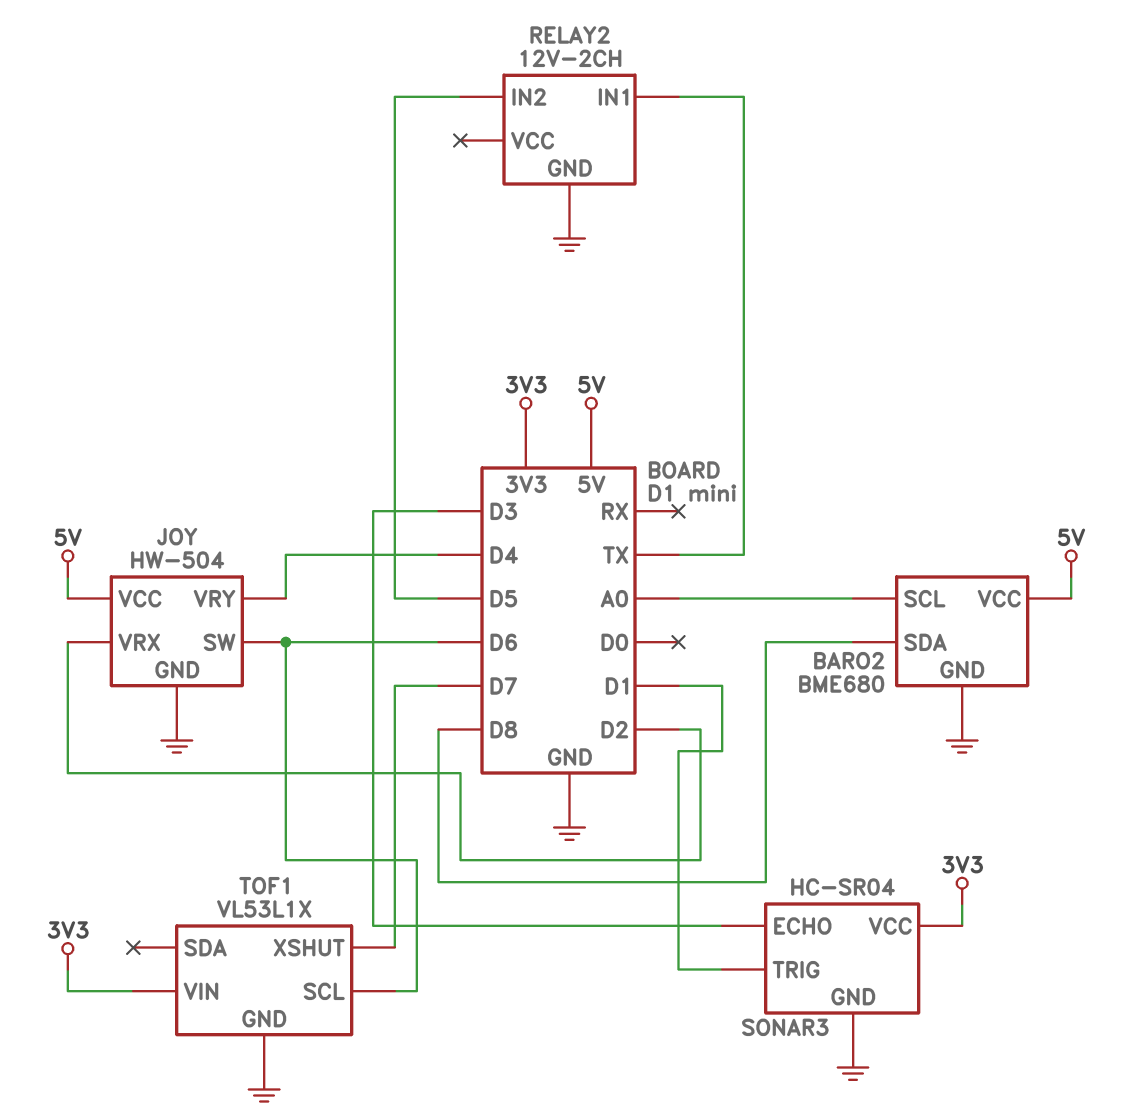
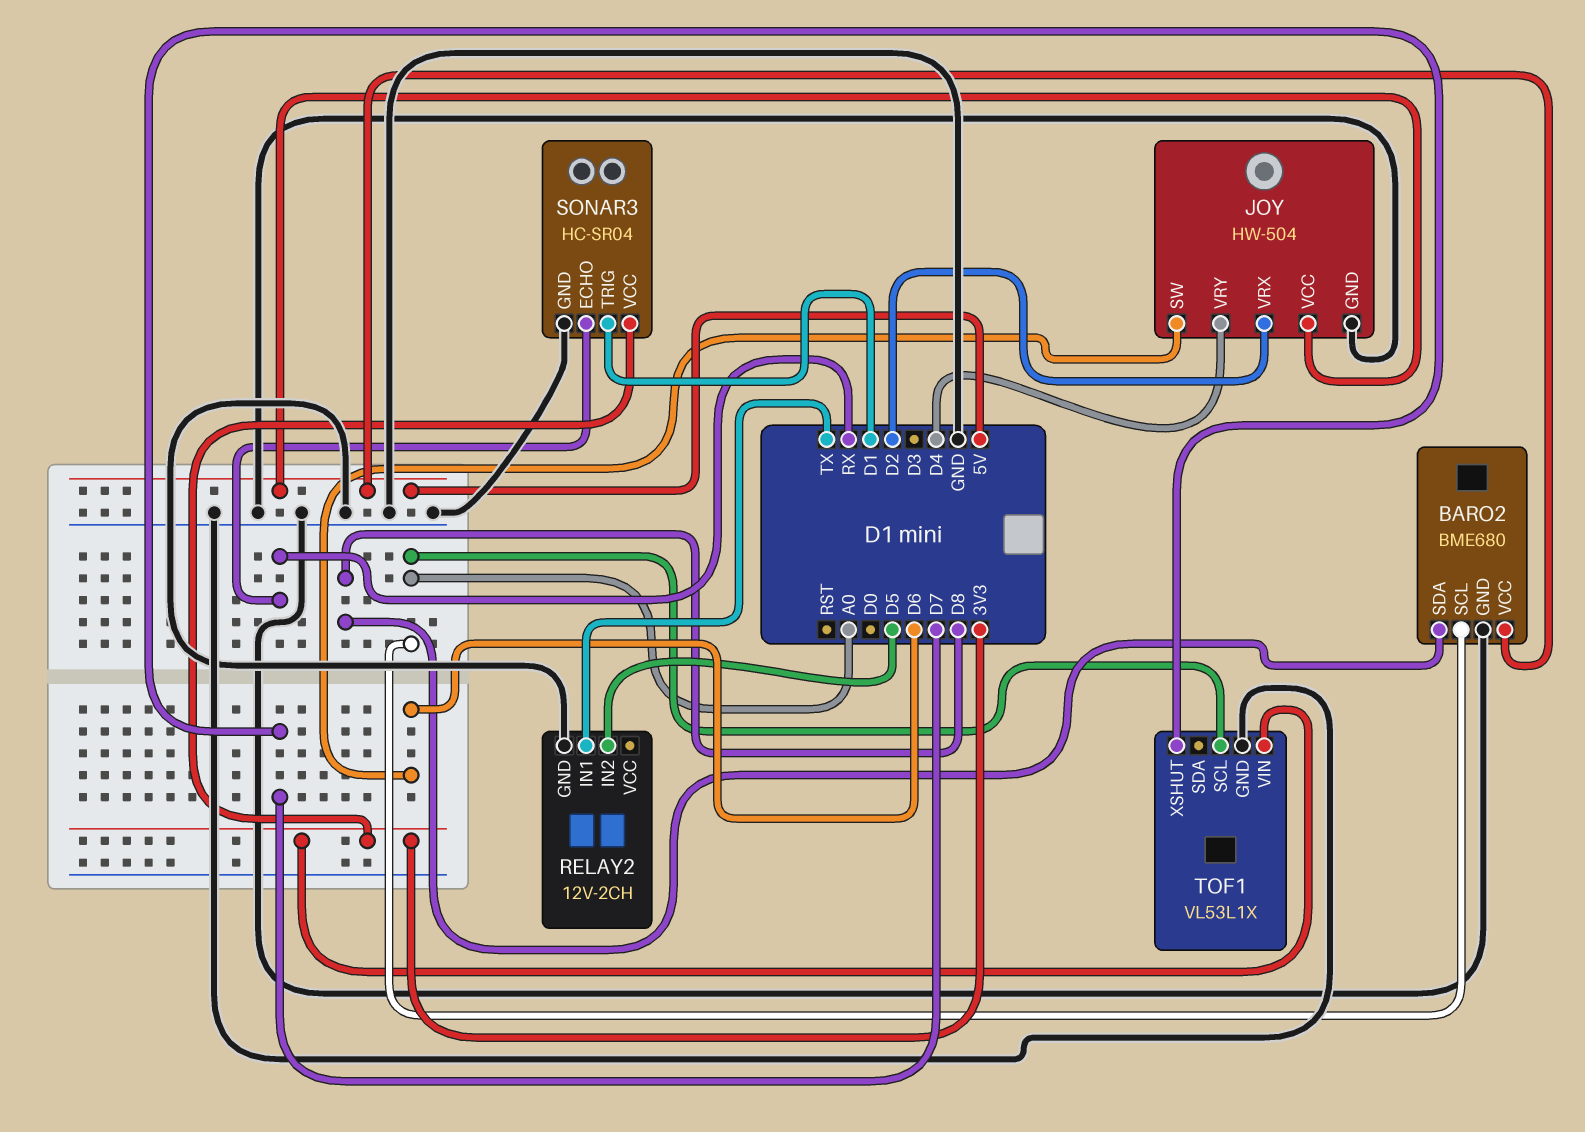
SONAR3 pin ECHO: D3 -> RX
TOF1 pin SCL: D6 -> A0

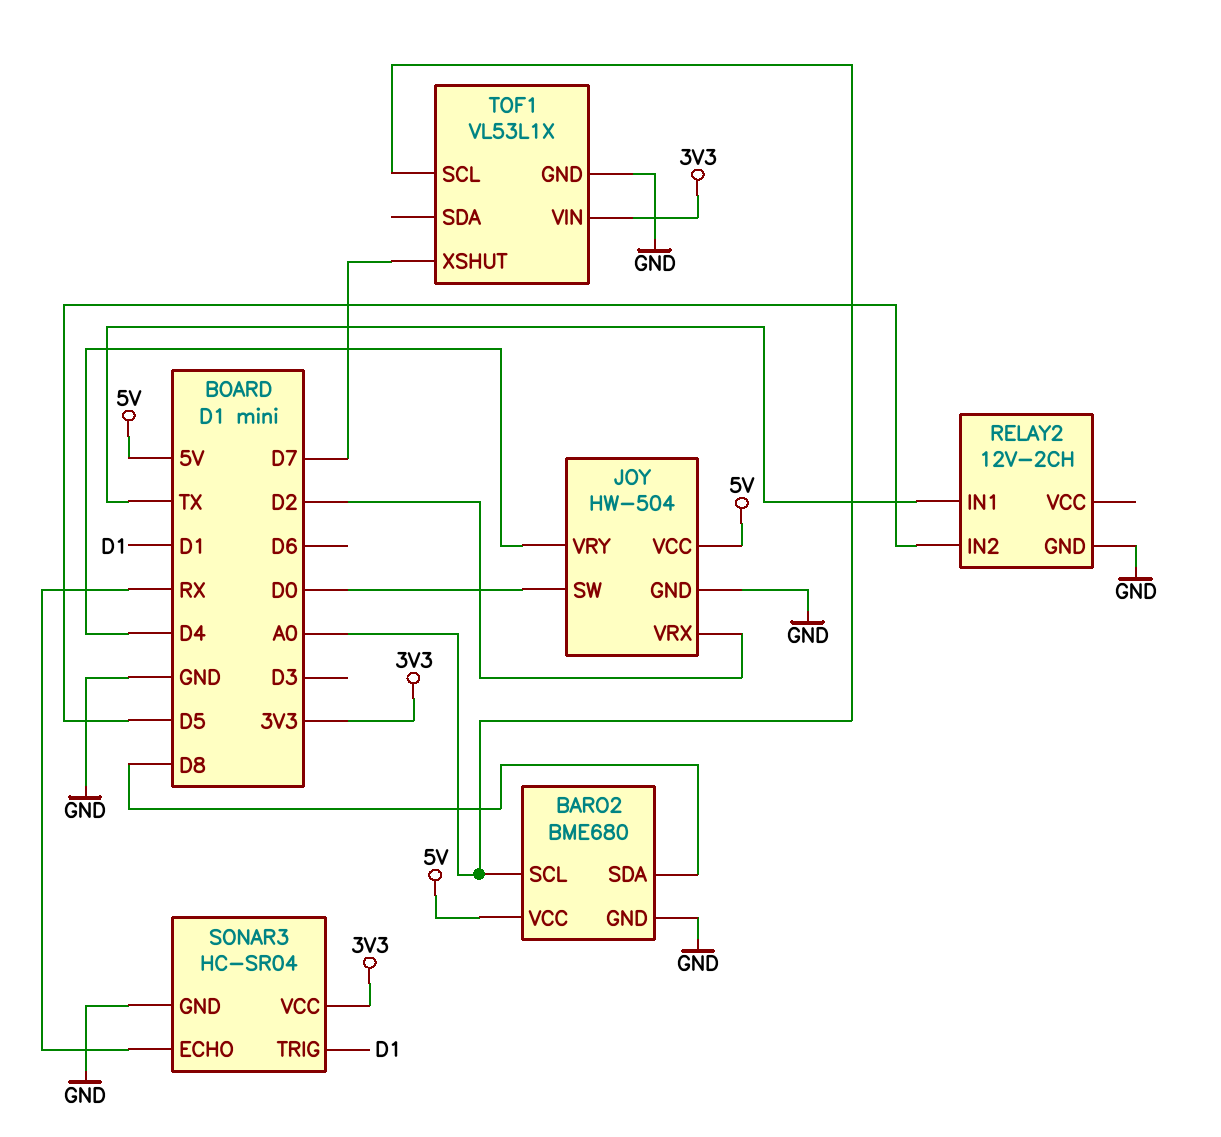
JOY pin SW: D6 -> D0

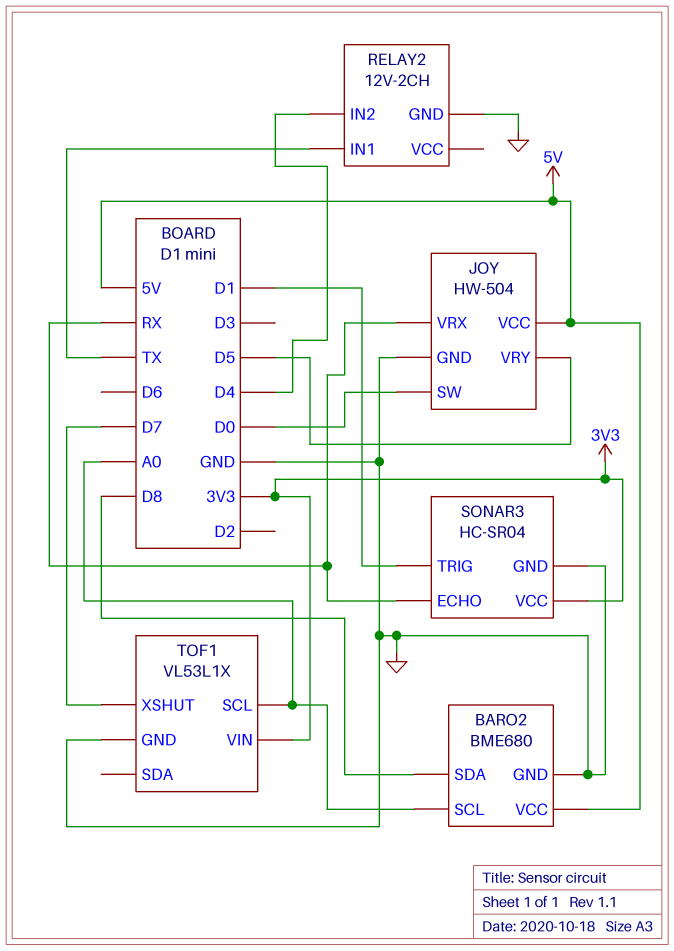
JOY pin VRX: D2 -> RX
JOY pin VRY: D4 -> D5
RELAY2 pin IN2: D5 -> D4

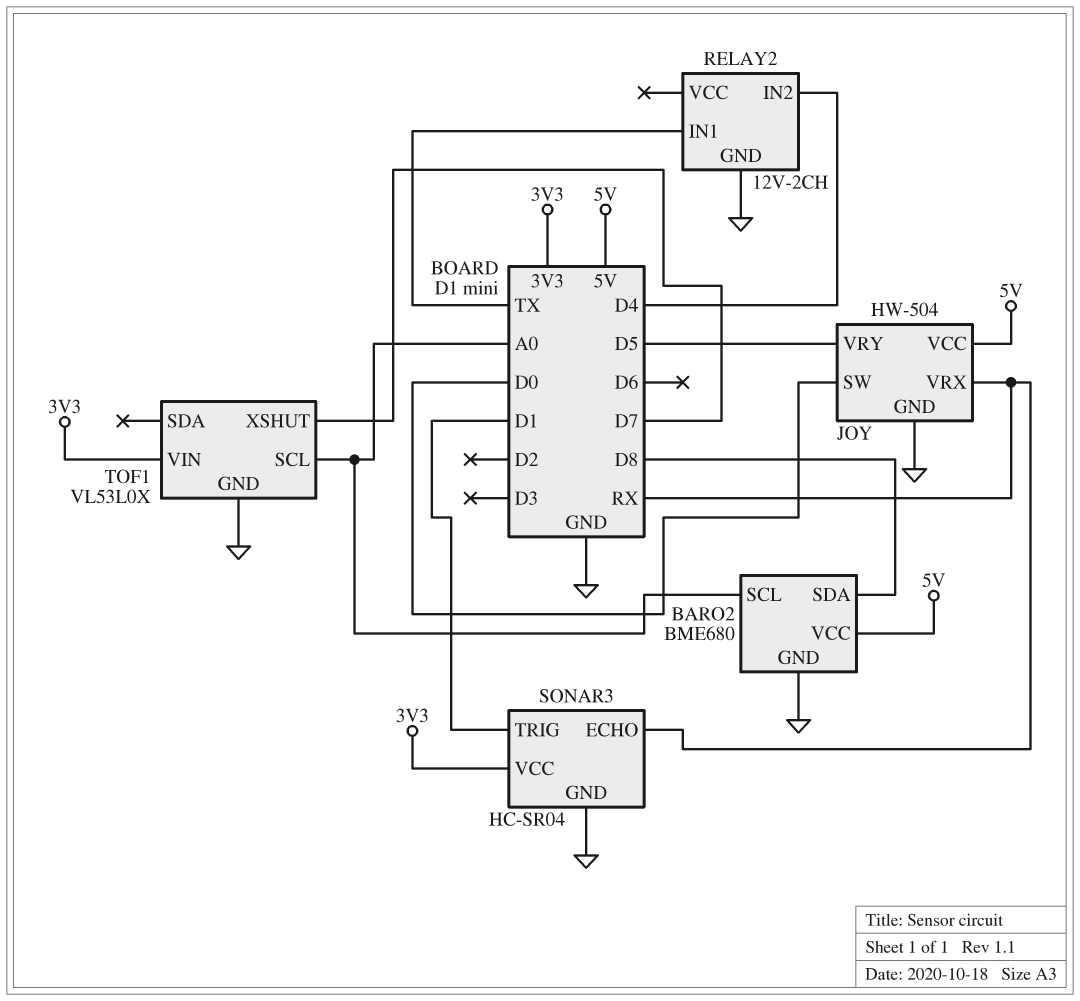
TOF1: VL53L1X -> VL53L0X

